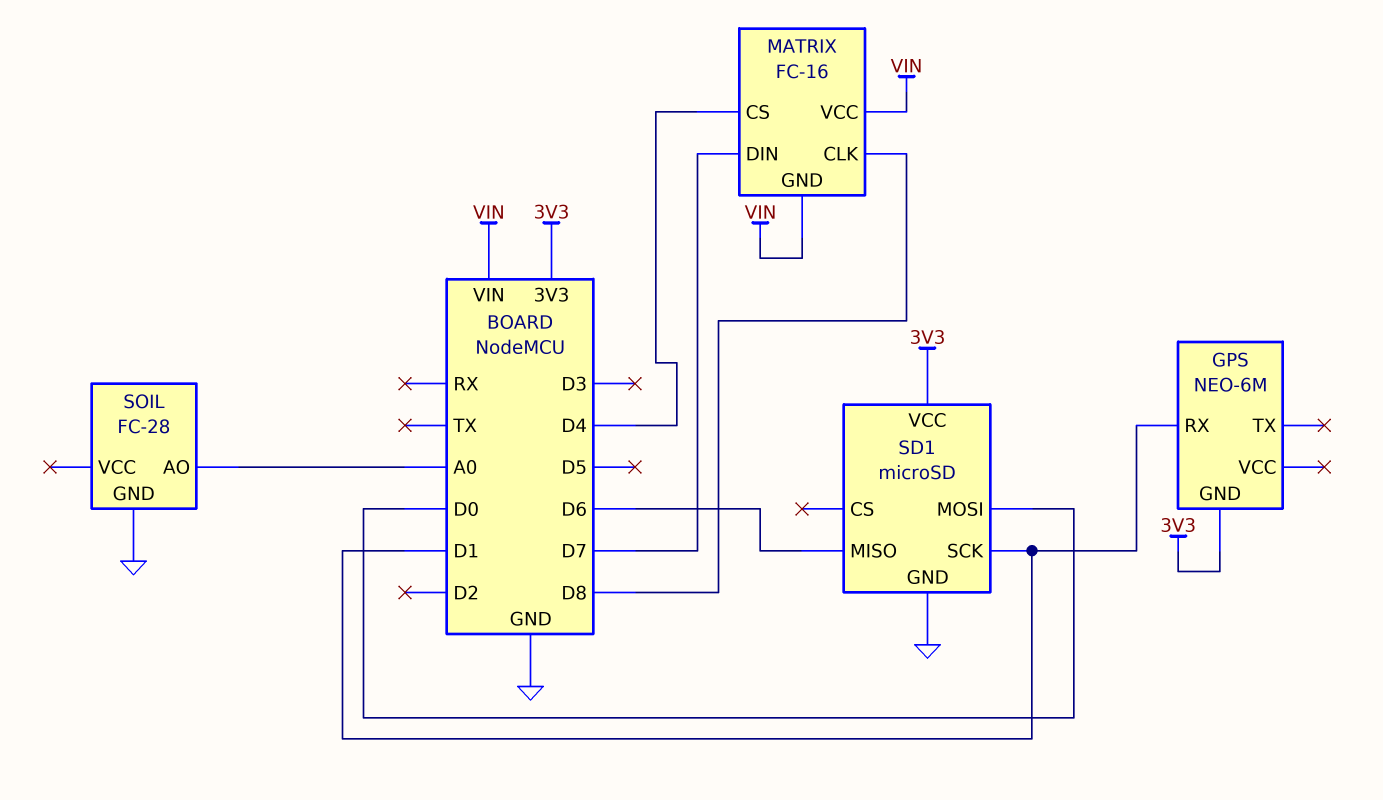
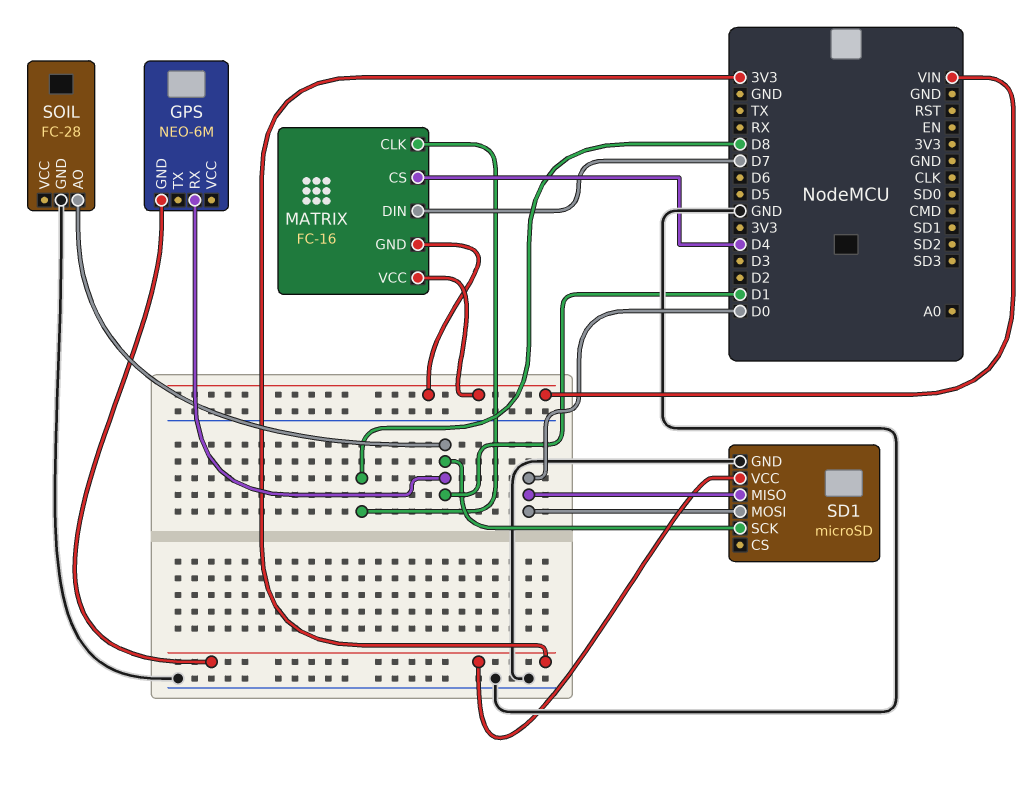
SD1 pin MISO: D6 -> D0
SOIL pin AO: A0 -> D1

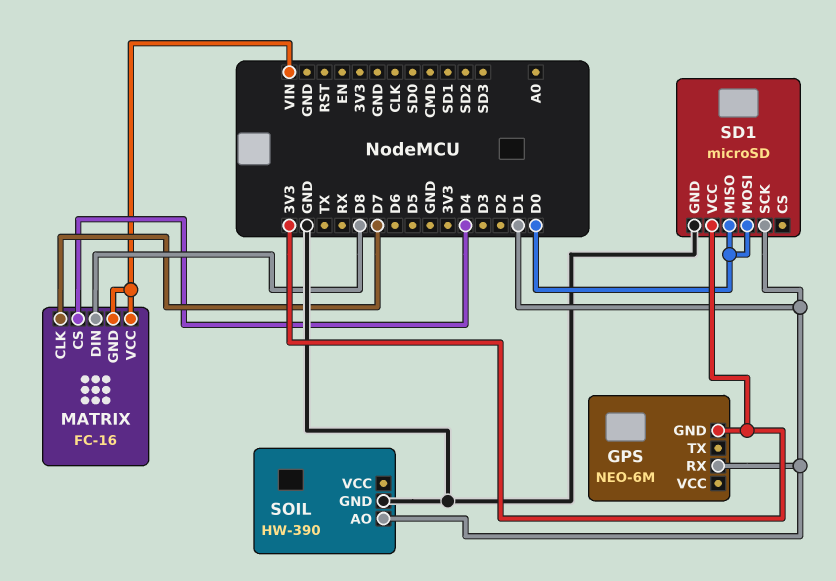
MATRIX pin CLK: D8 -> D7
MATRIX pin DIN: D7 -> D8
SOIL: FC-28 -> HW-390

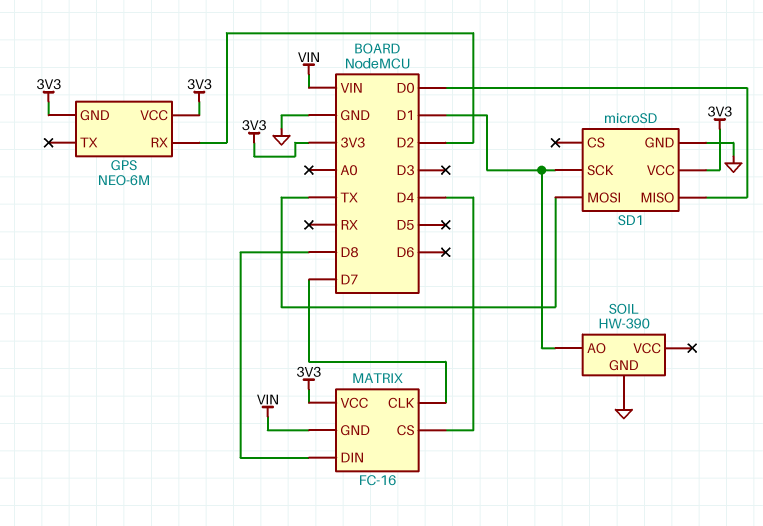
GPS pin RX: D1 -> D2
GPS pin VCC: none -> 3V3
MATRIX pin VCC: VIN -> 3V3
SD1 pin MOSI: D0 -> TX

